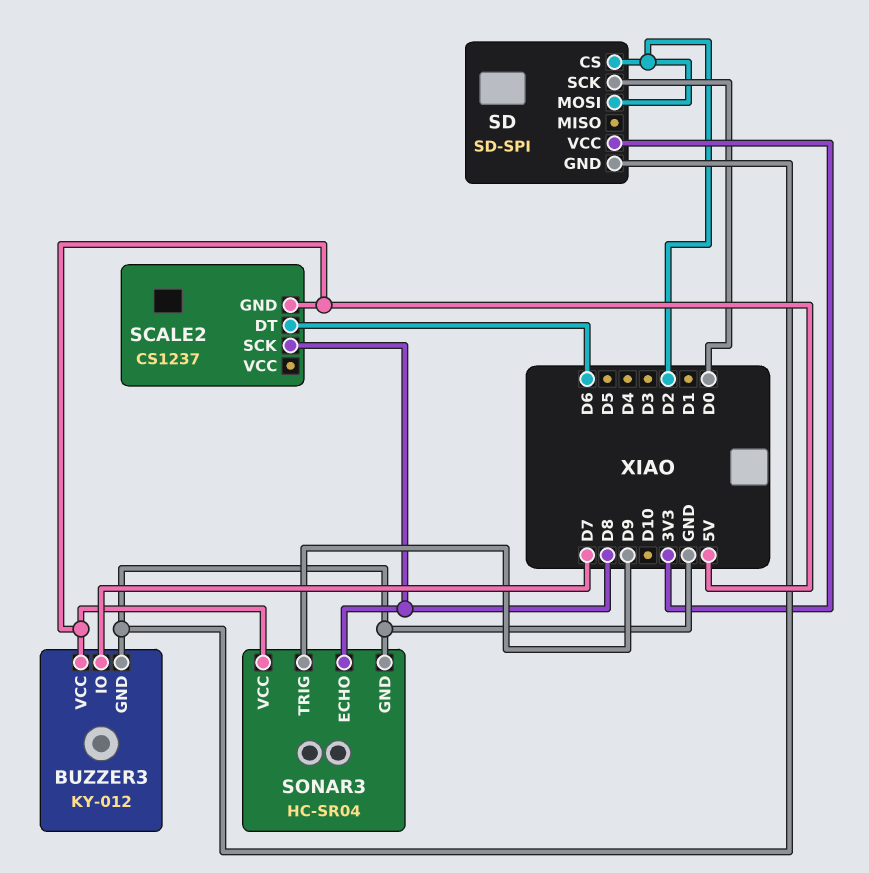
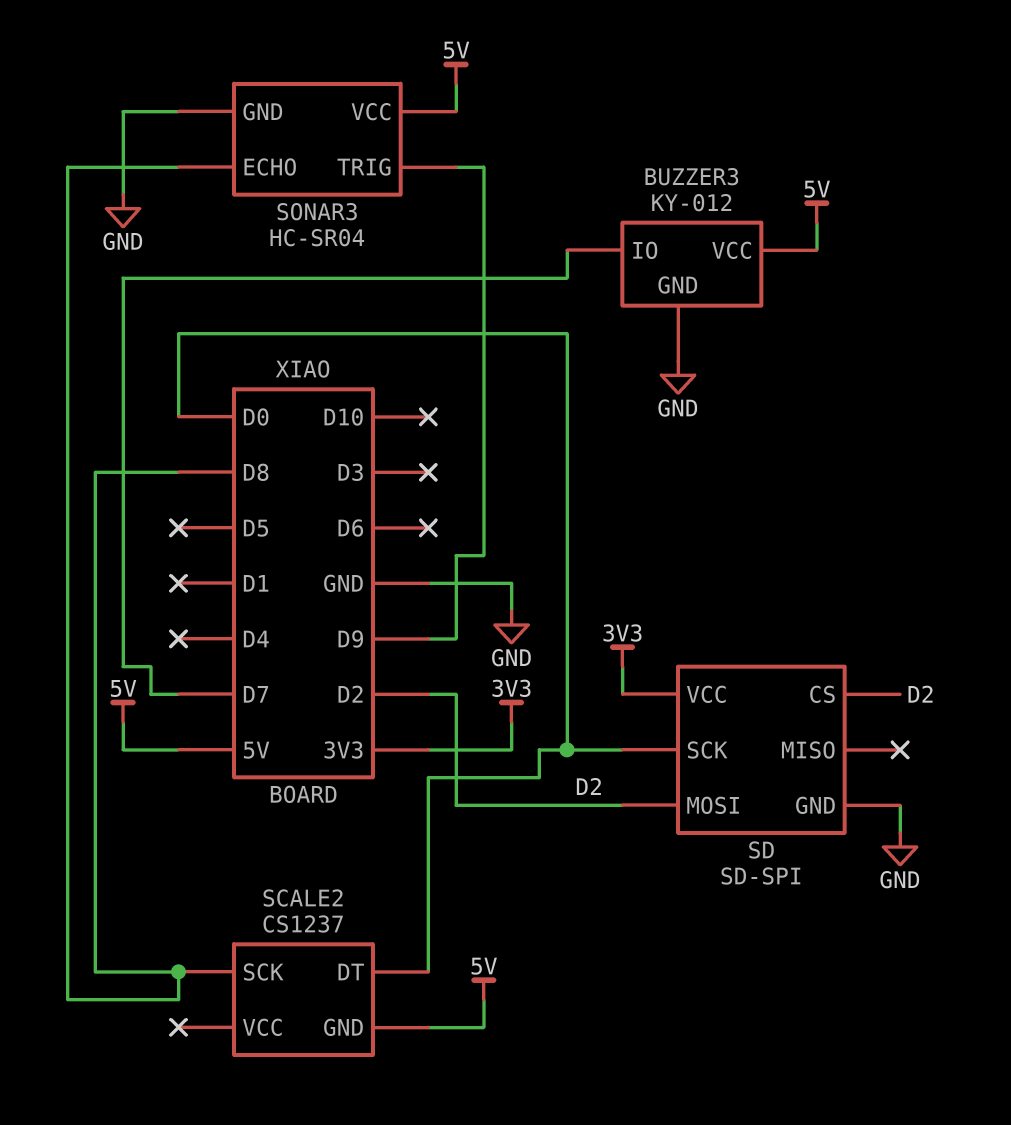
SCALE2 pin DT: D6 -> D0

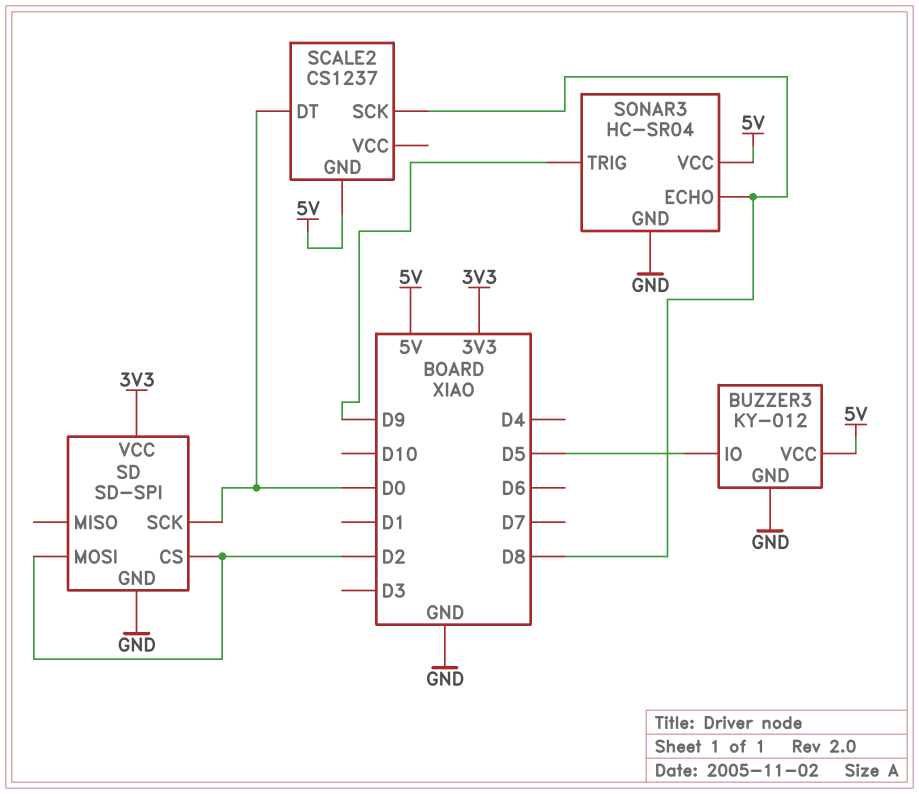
BUZZER3 pin IO: D7 -> D5

